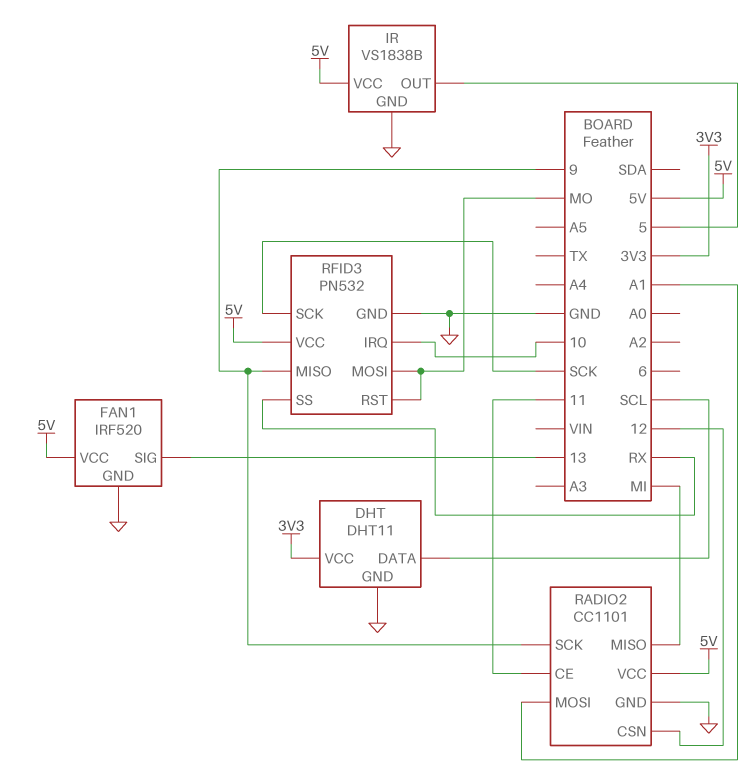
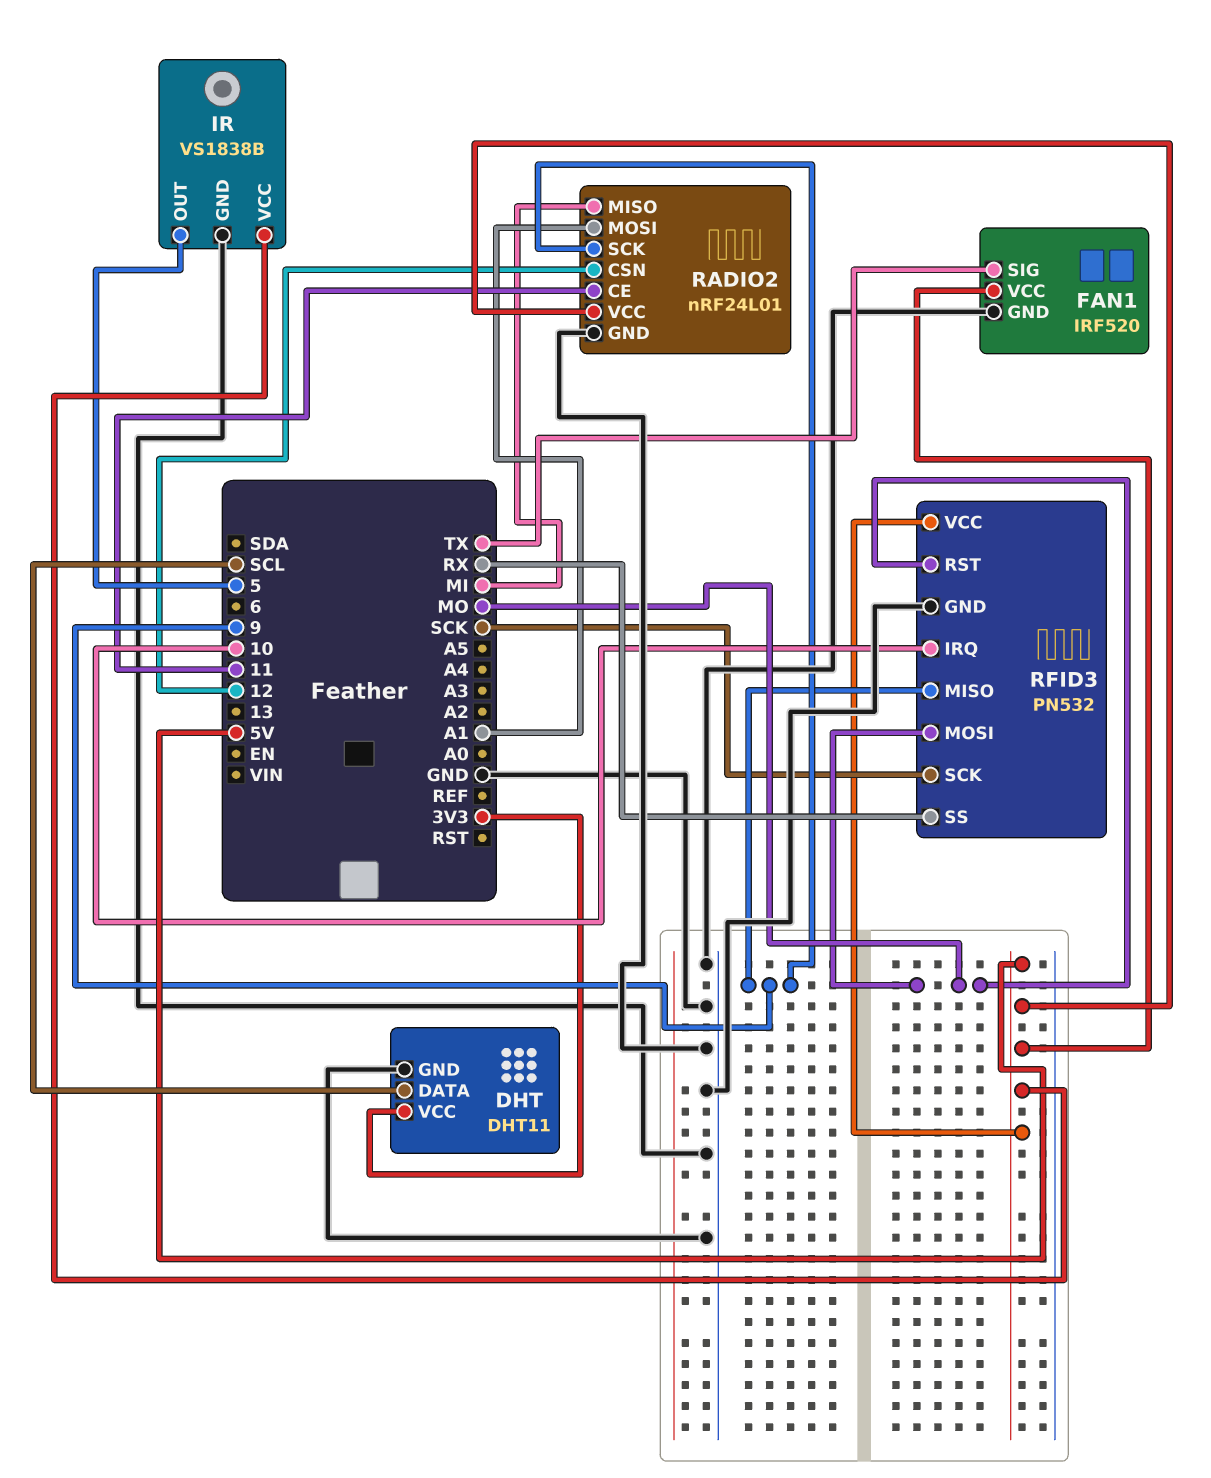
FAN1 pin SIG: 13 -> TX
RADIO2: CC1101 -> nRF24L01

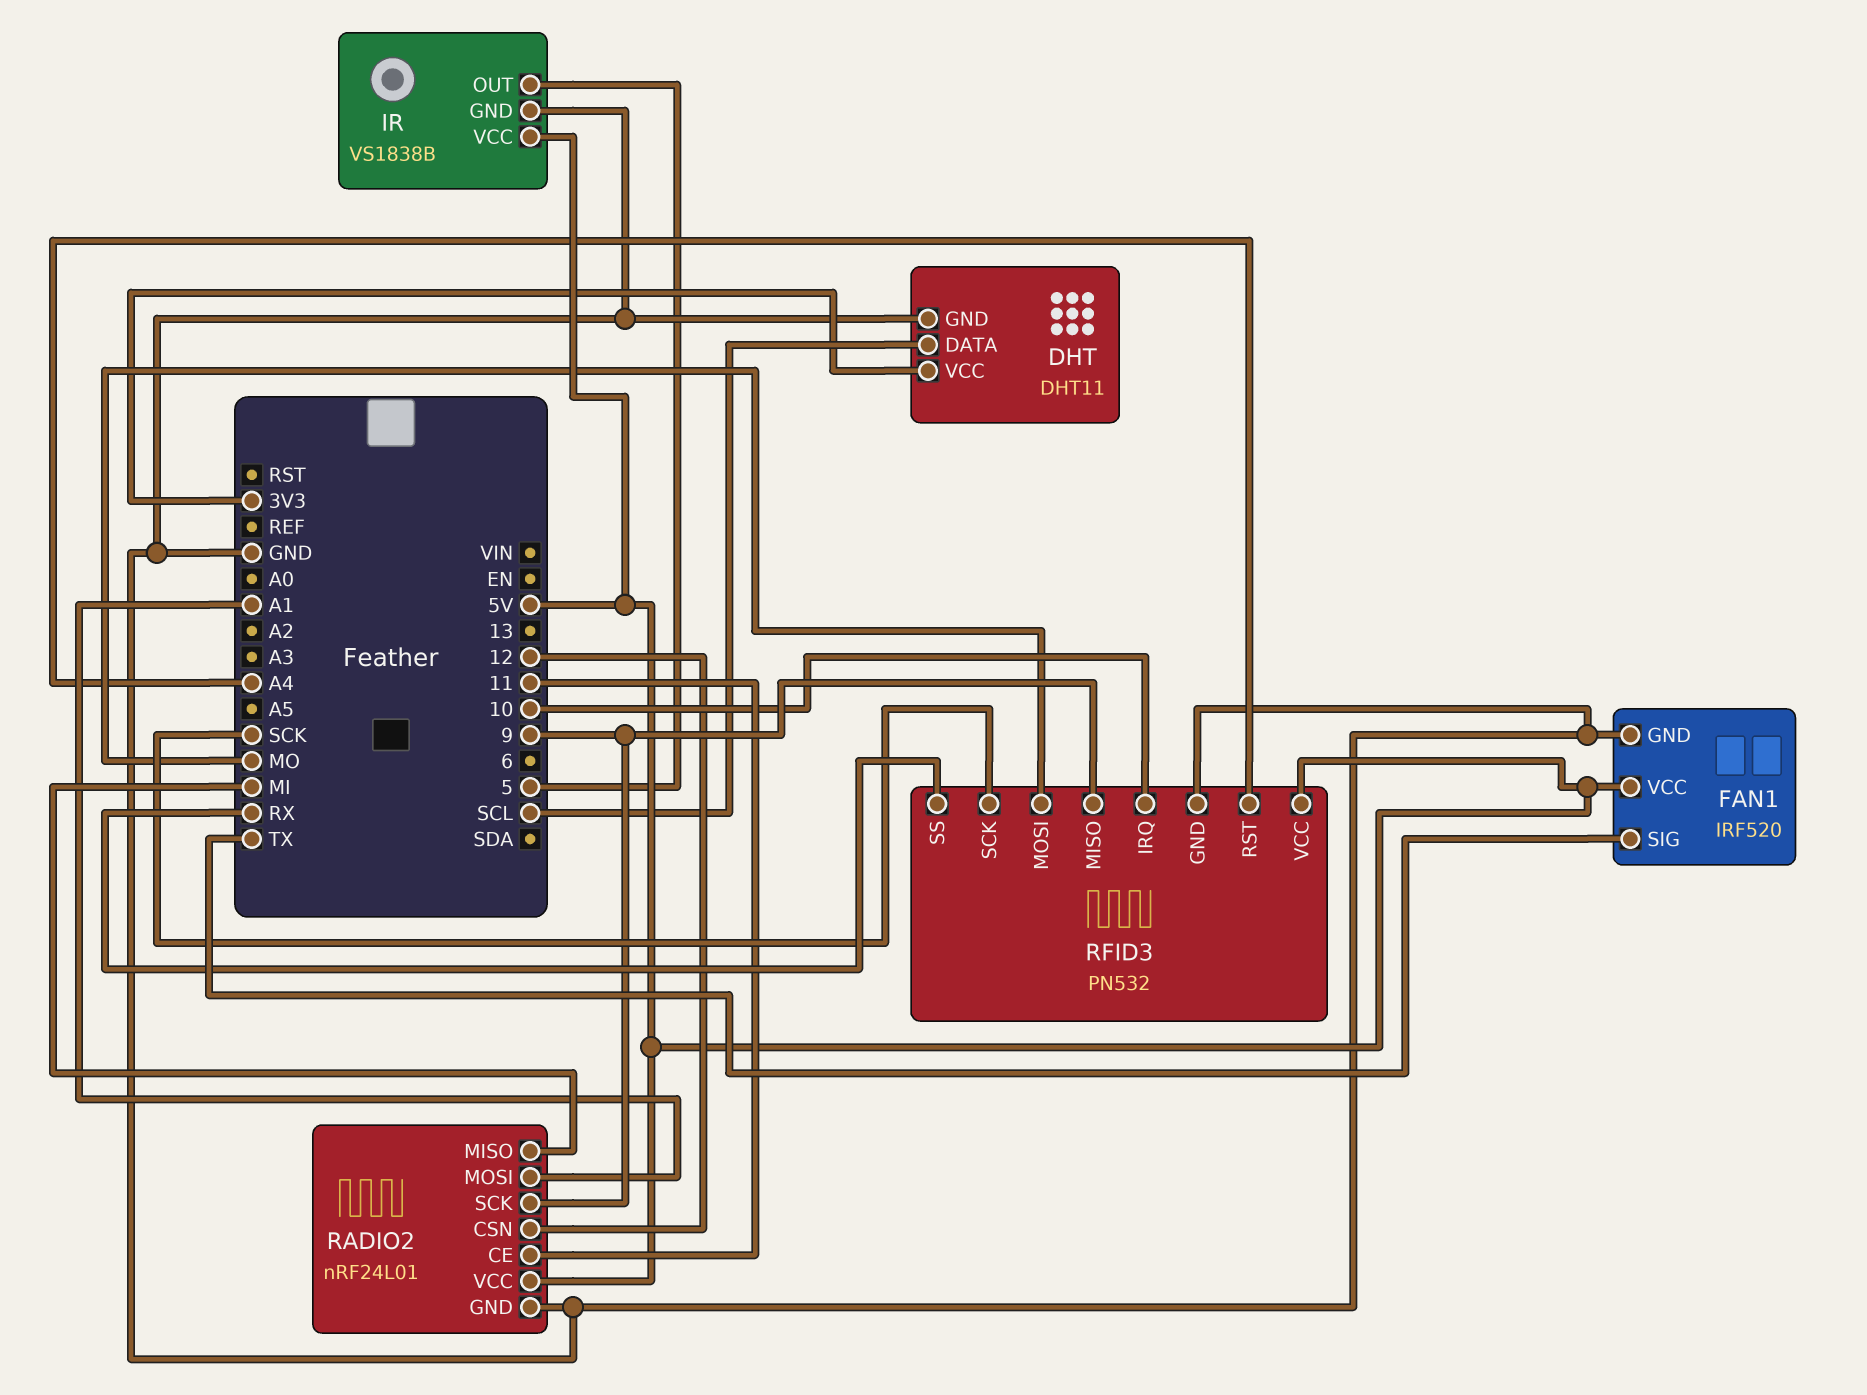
RFID3 pin RST: MO -> A4

